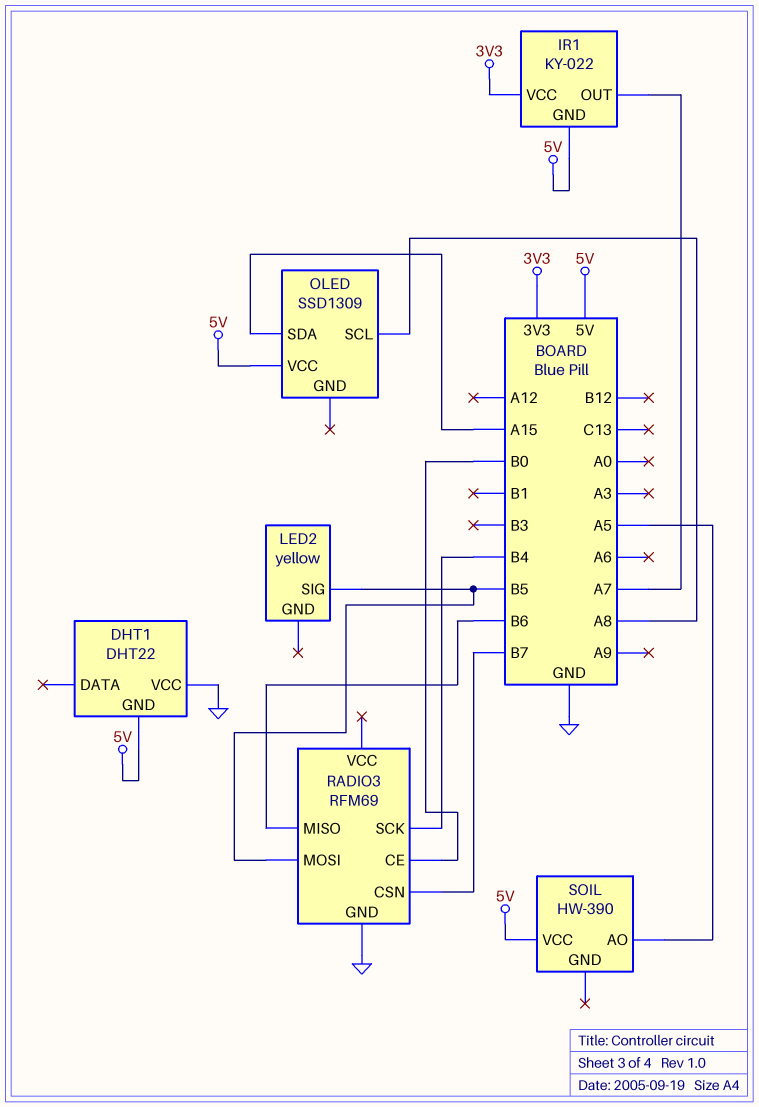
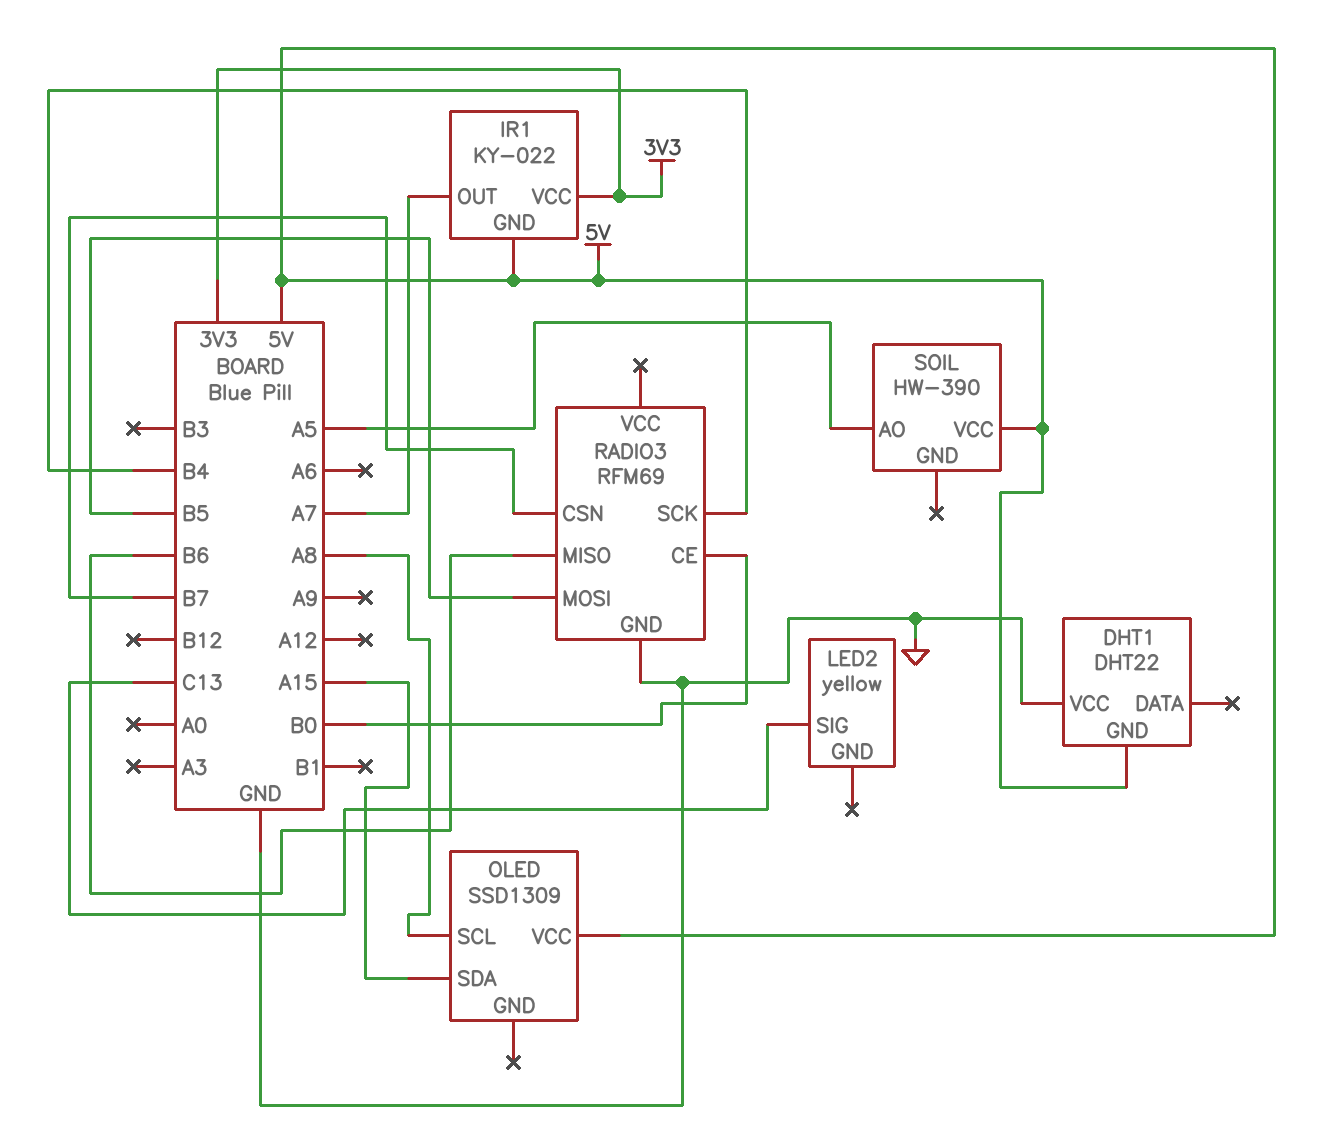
LED2 pin SIG: B5 -> C13

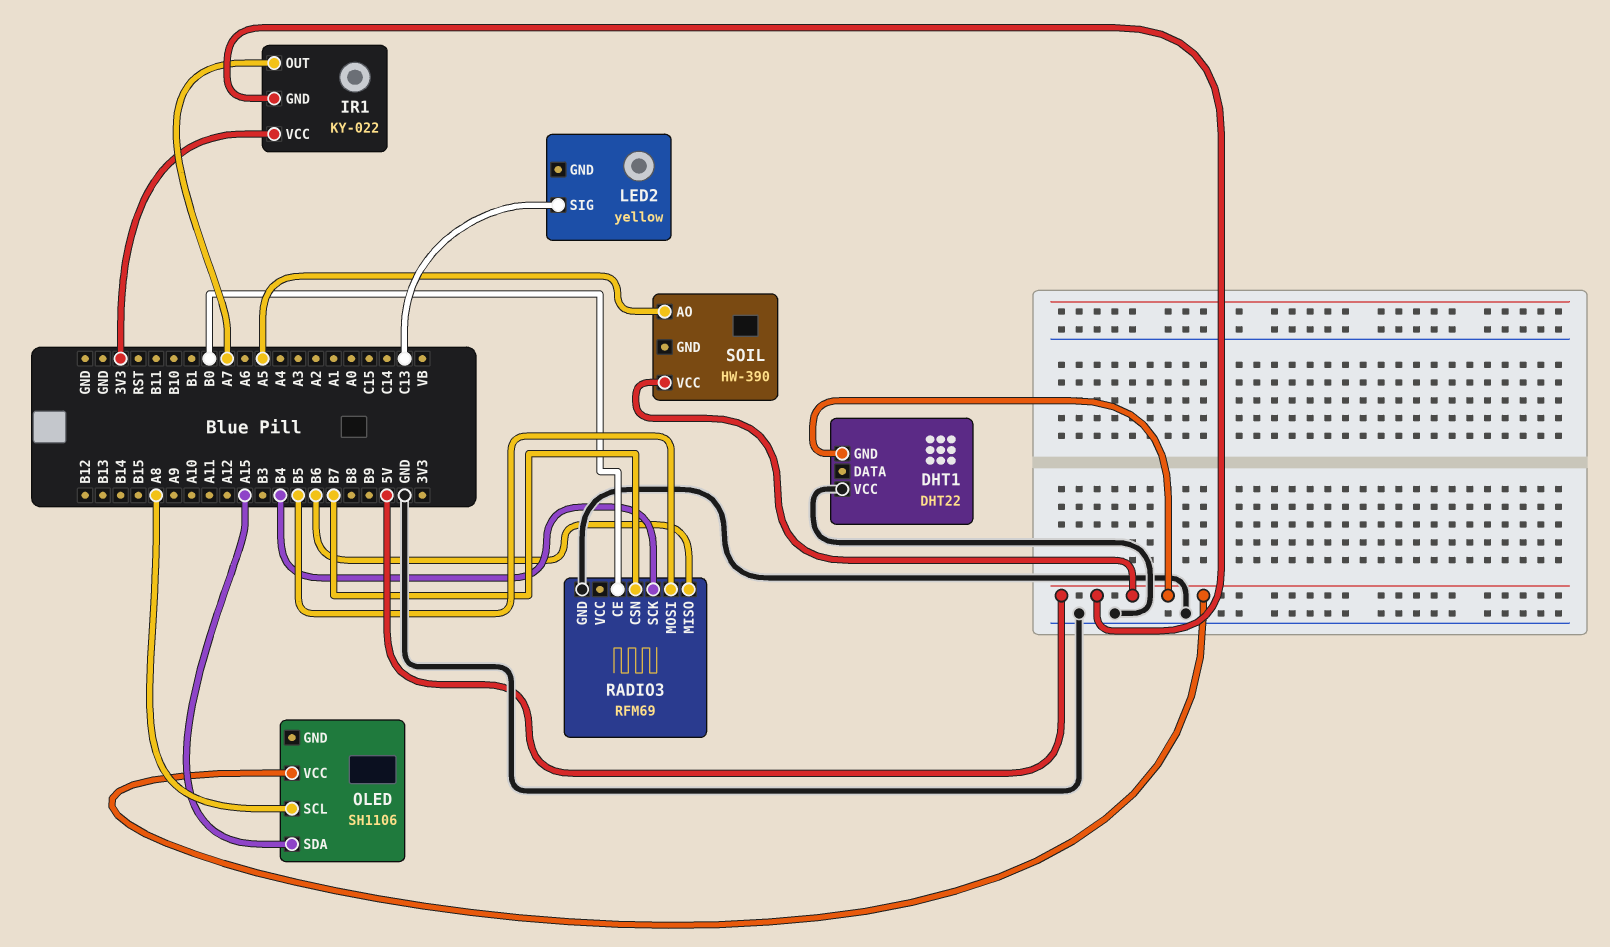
OLED: SSD1309 -> SH1106

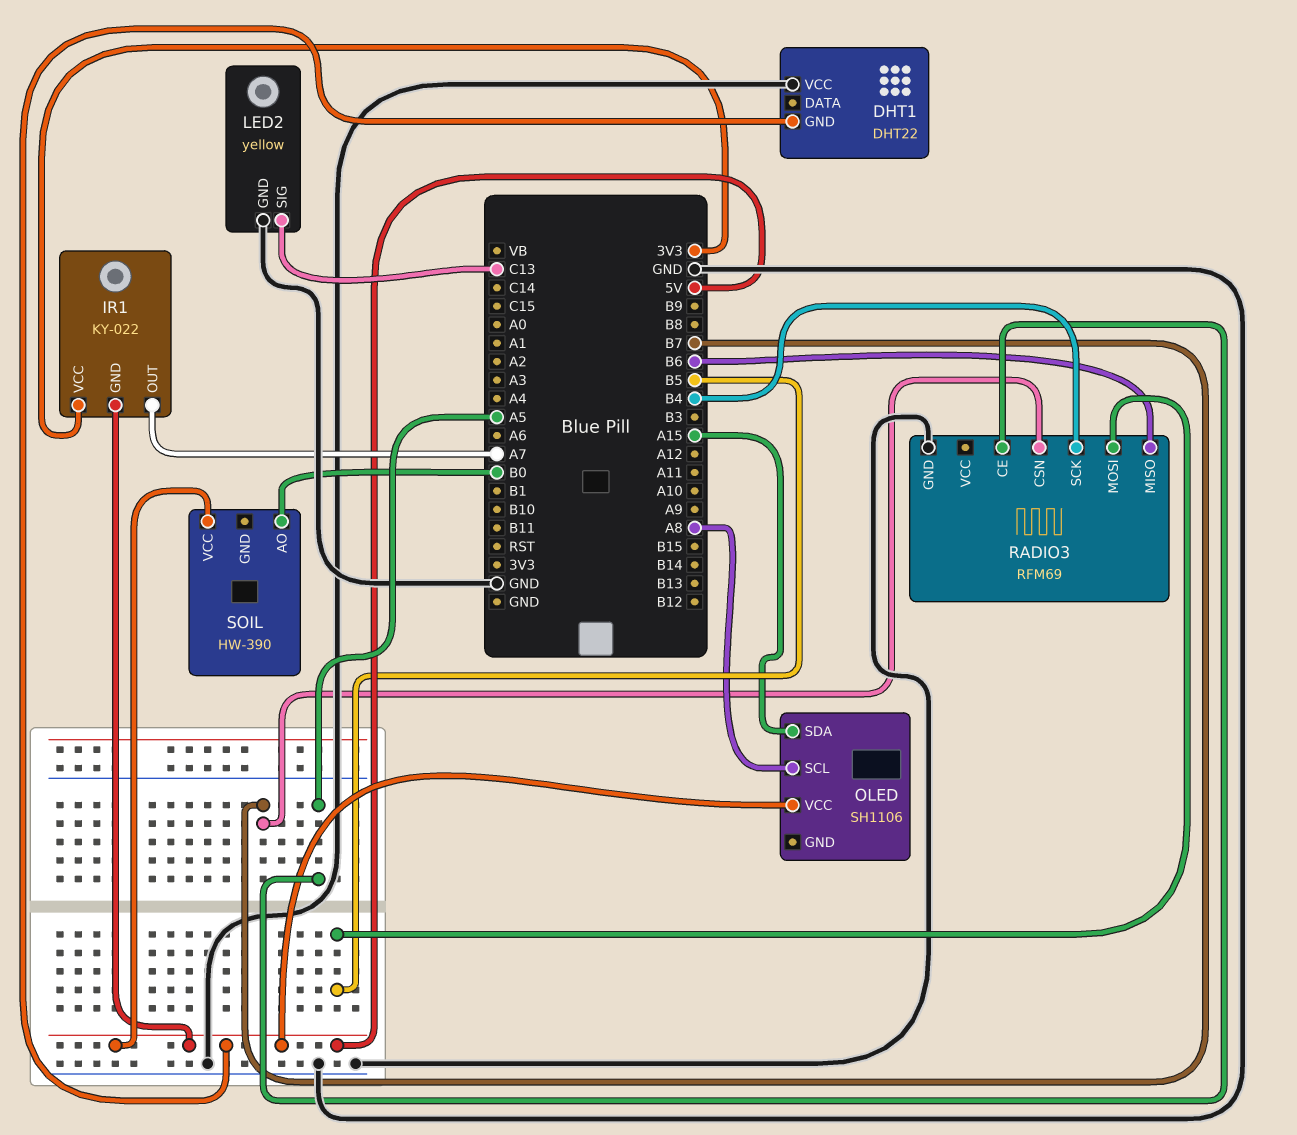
LED2 pin GND: none -> GND
RADIO3 pin CE: B0 -> A5
SOIL pin AO: A5 -> B0

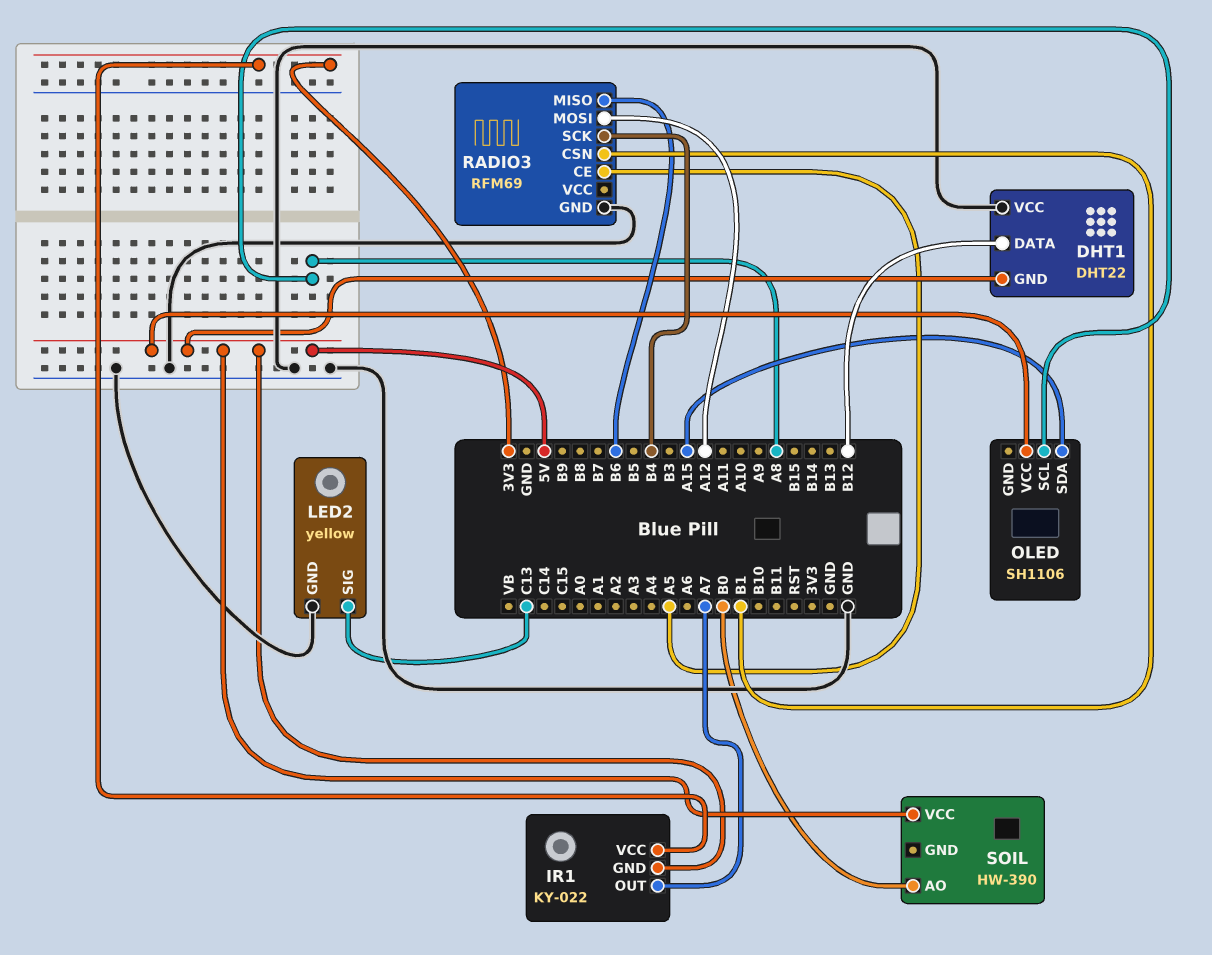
DHT1 pin DATA: none -> B12
RADIO3 pin CSN: B7 -> B1
RADIO3 pin MOSI: B5 -> A12

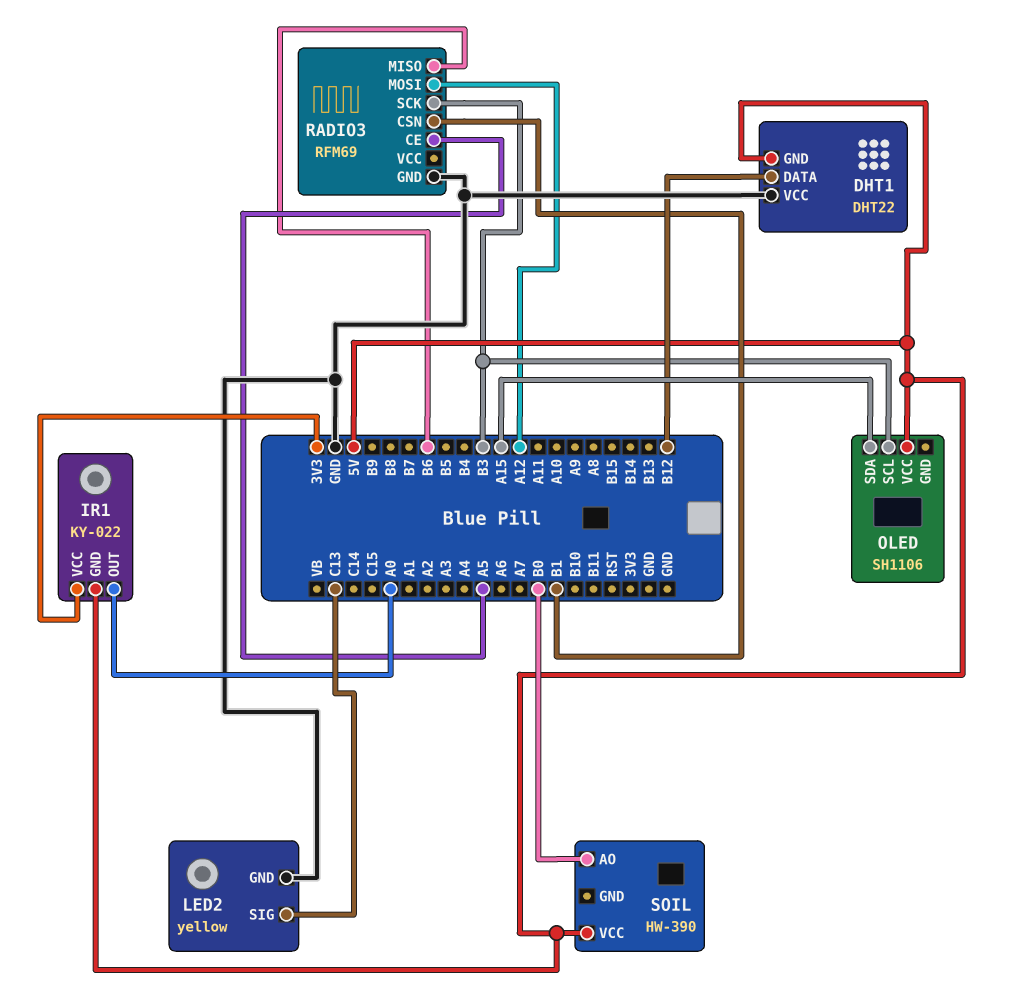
IR1 pin OUT: A7 -> A0
OLED pin SCL: A8 -> B3
RADIO3 pin SCK: B4 -> B3

